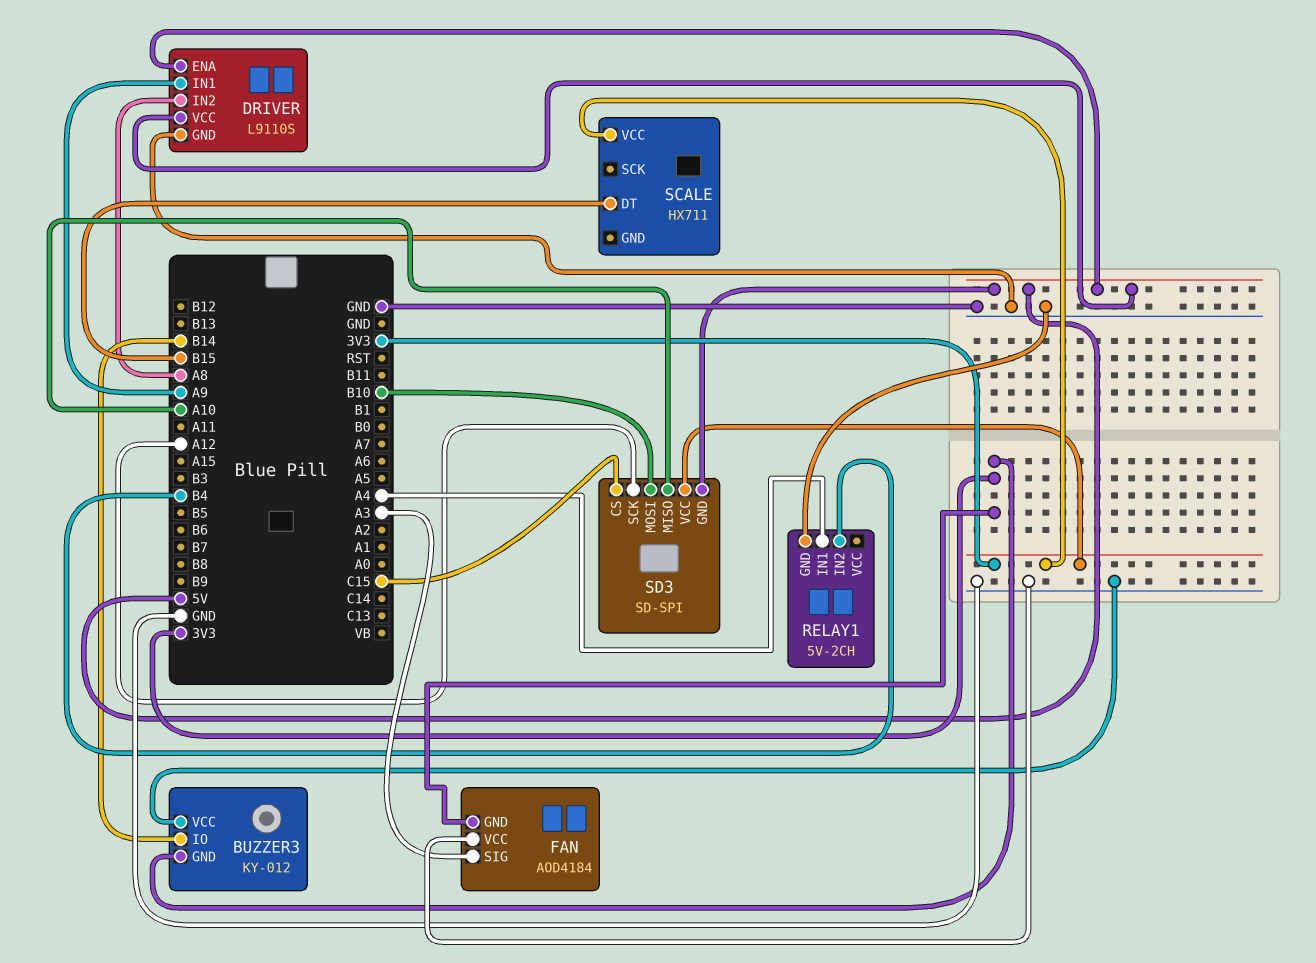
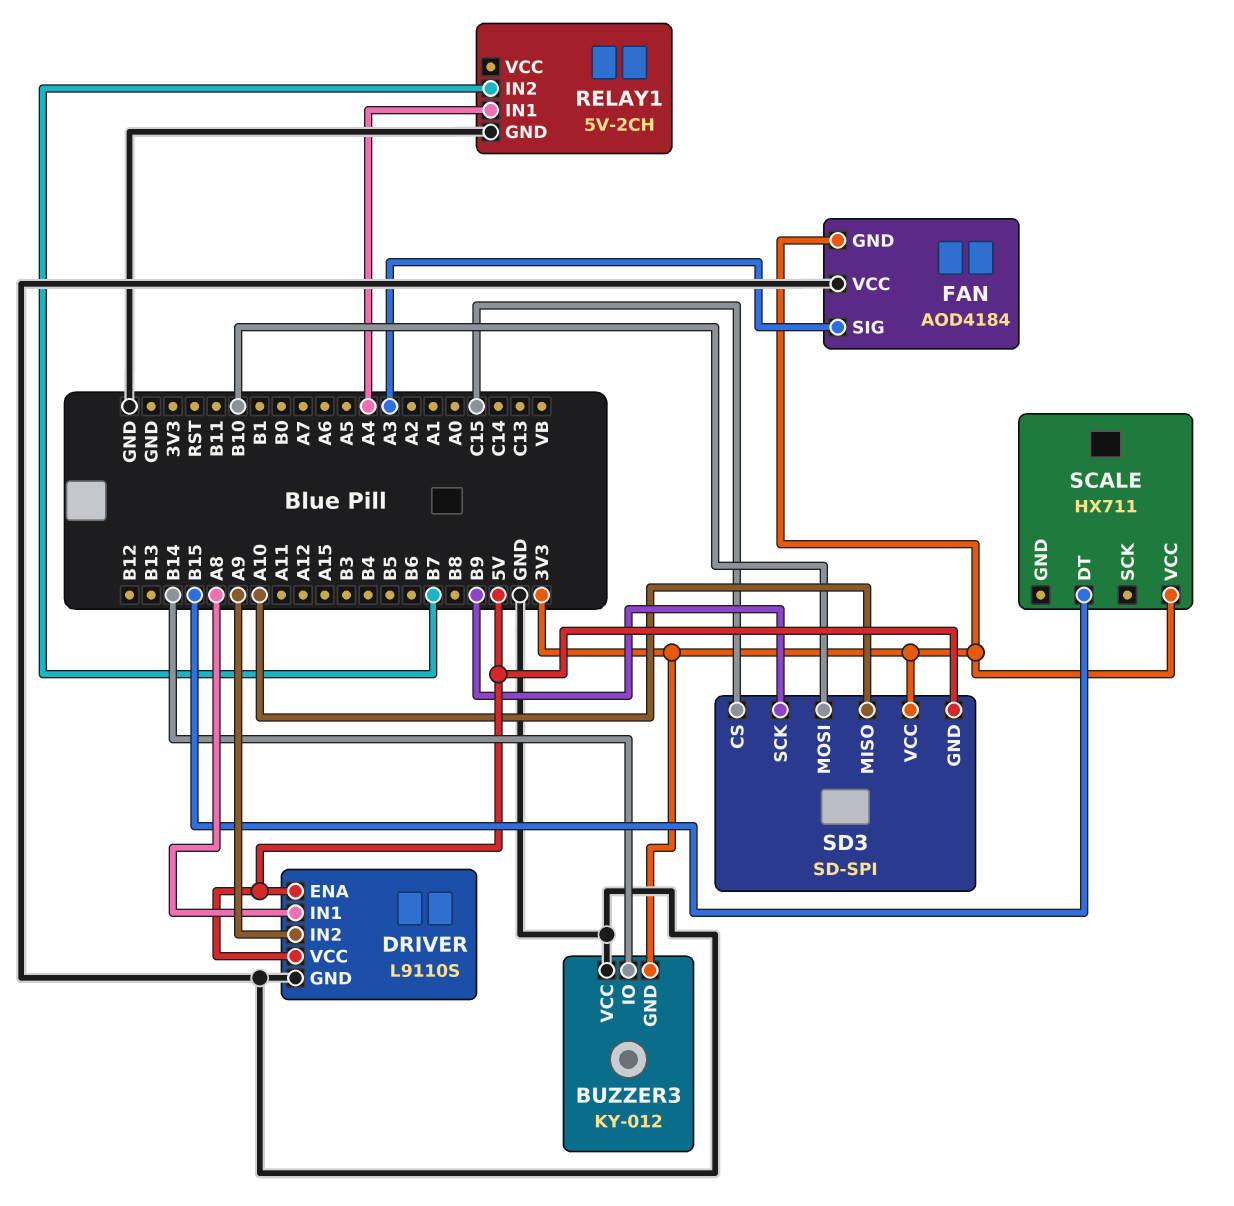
DRIVER pin IN1: A9 -> A8
DRIVER pin IN2: A8 -> A9
RELAY1 pin IN2: B4 -> B7
SD3 pin SCK: A12 -> B9

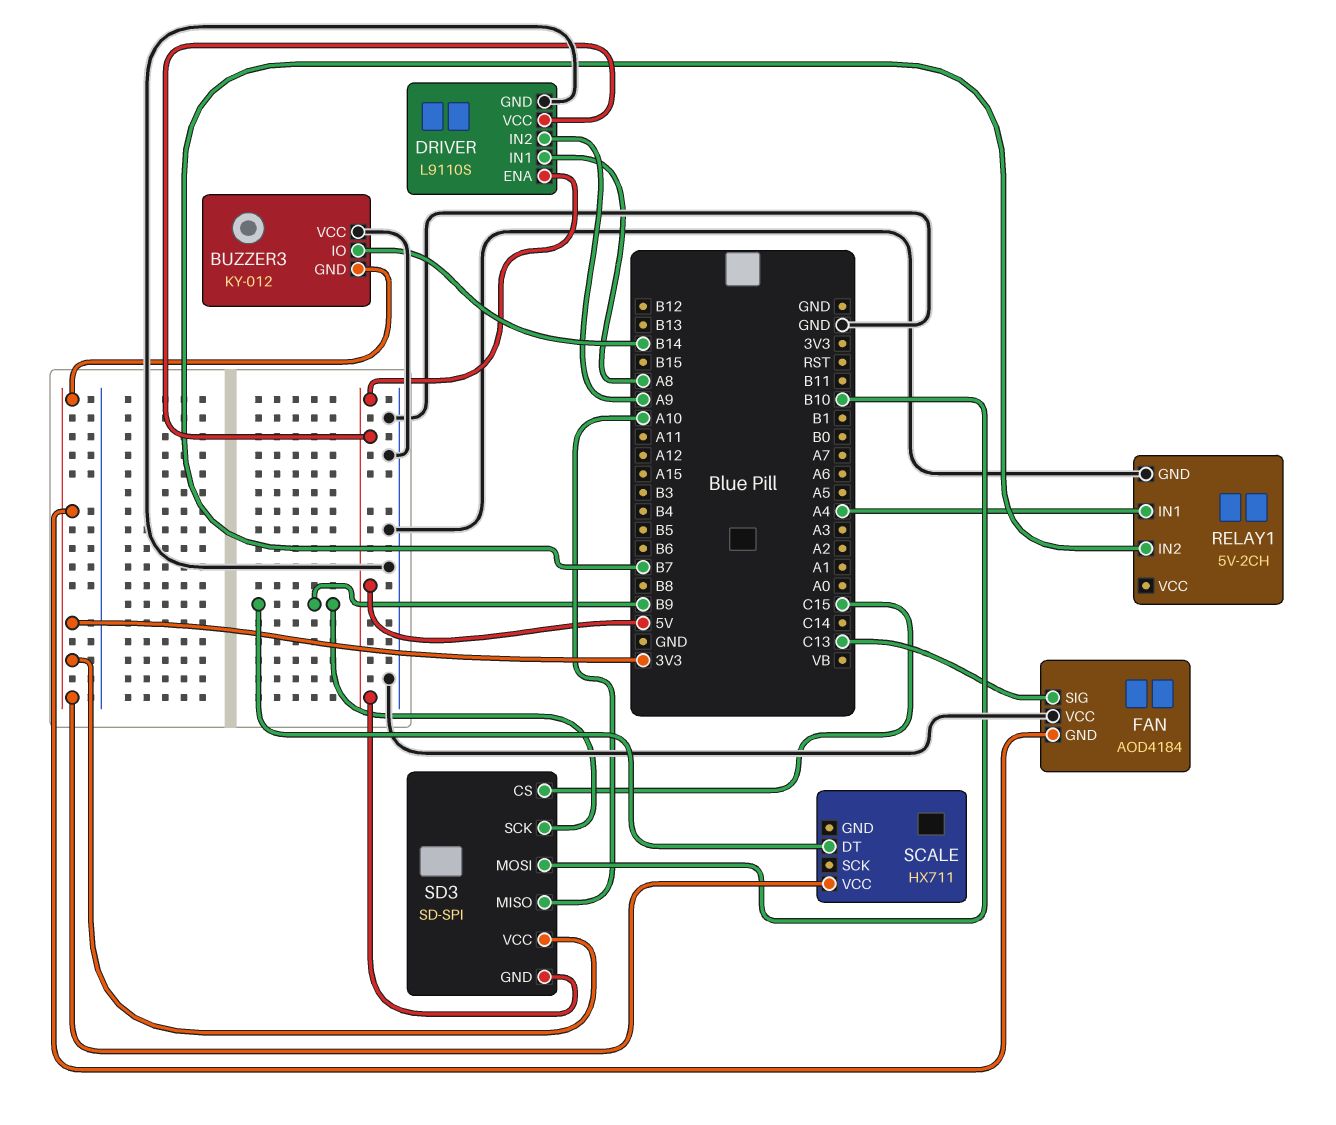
FAN pin SIG: A3 -> C13
SCALE pin DT: B15 -> B9

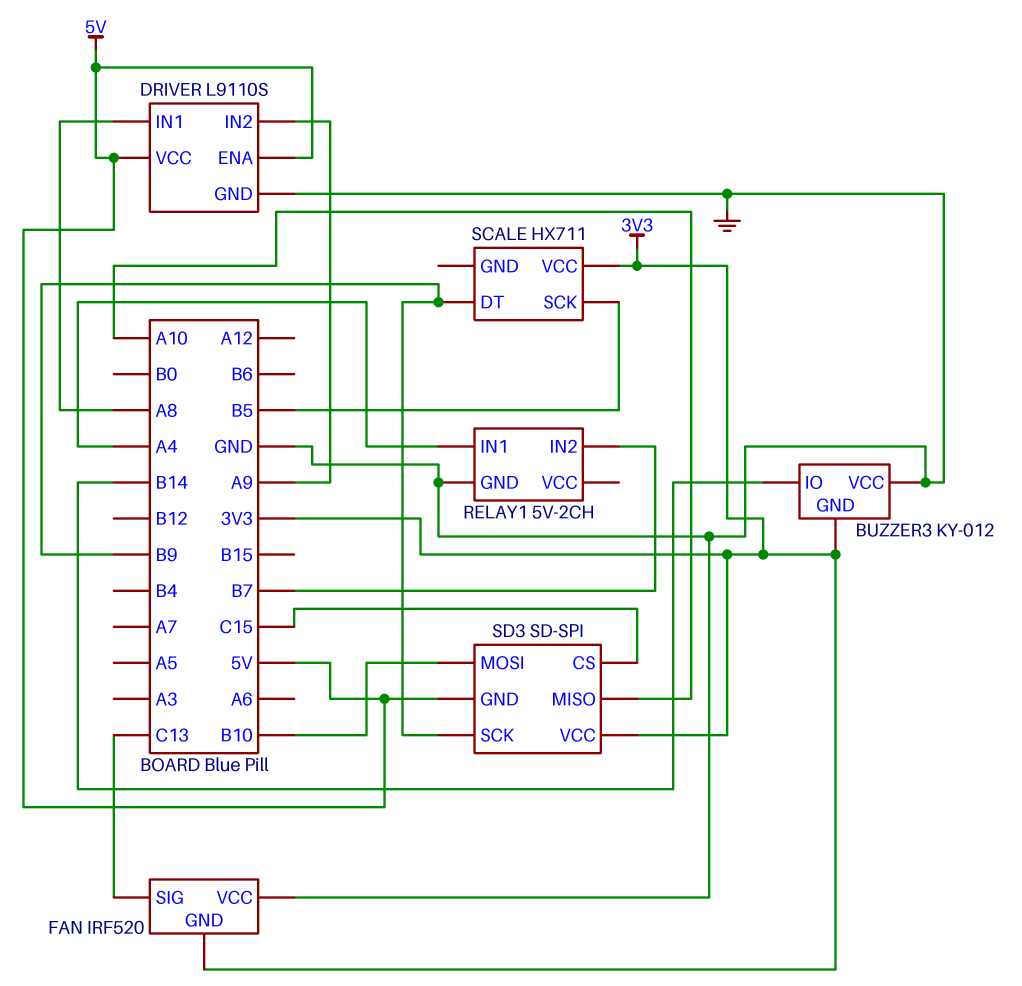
FAN: AOD4184 -> IRF520
SCALE pin SCK: none -> B5

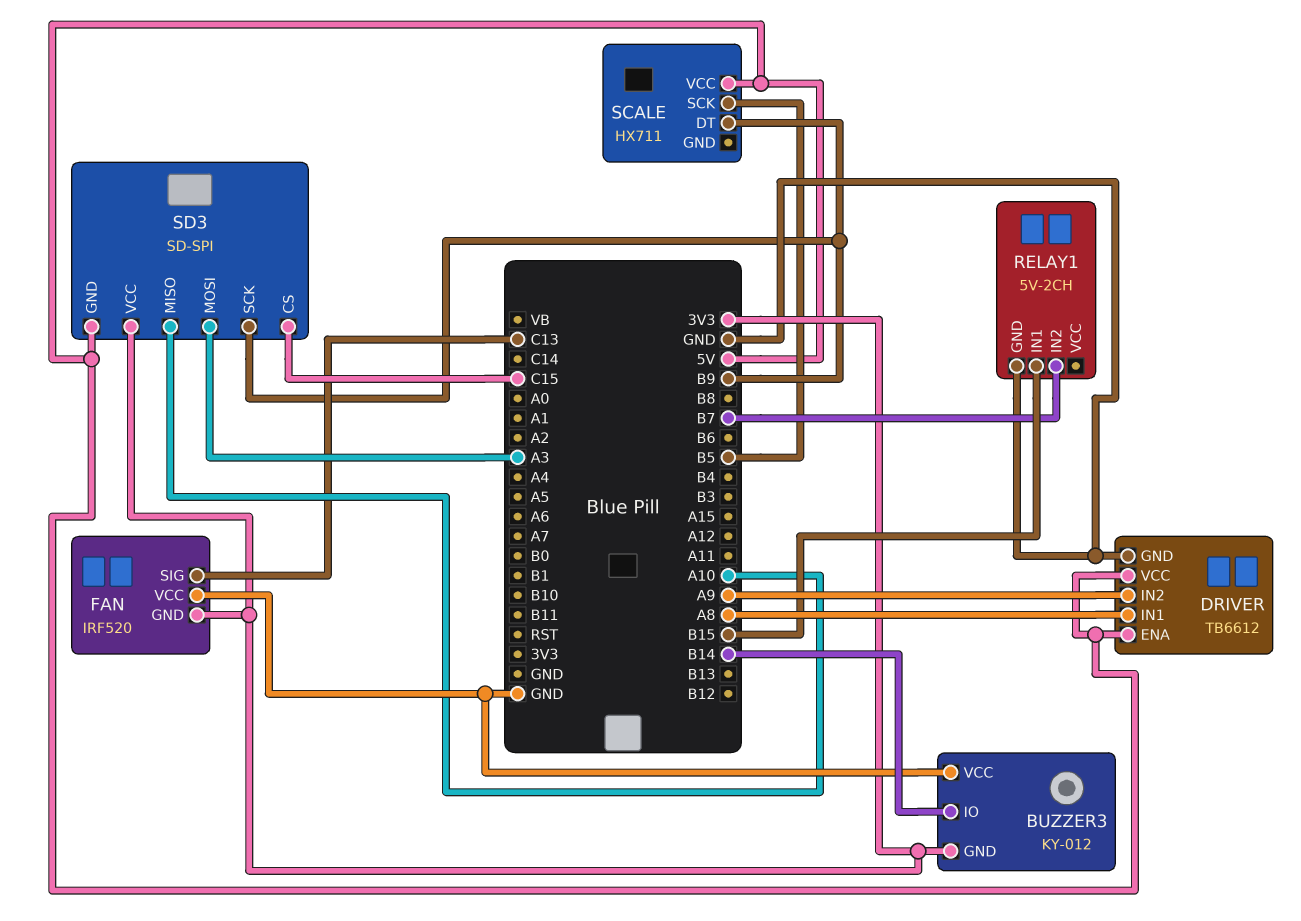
DRIVER: L9110S -> TB6612
RELAY1 pin IN1: A4 -> B15
SCALE pin VCC: 3V3 -> 5V
SD3 pin MOSI: B10 -> A3

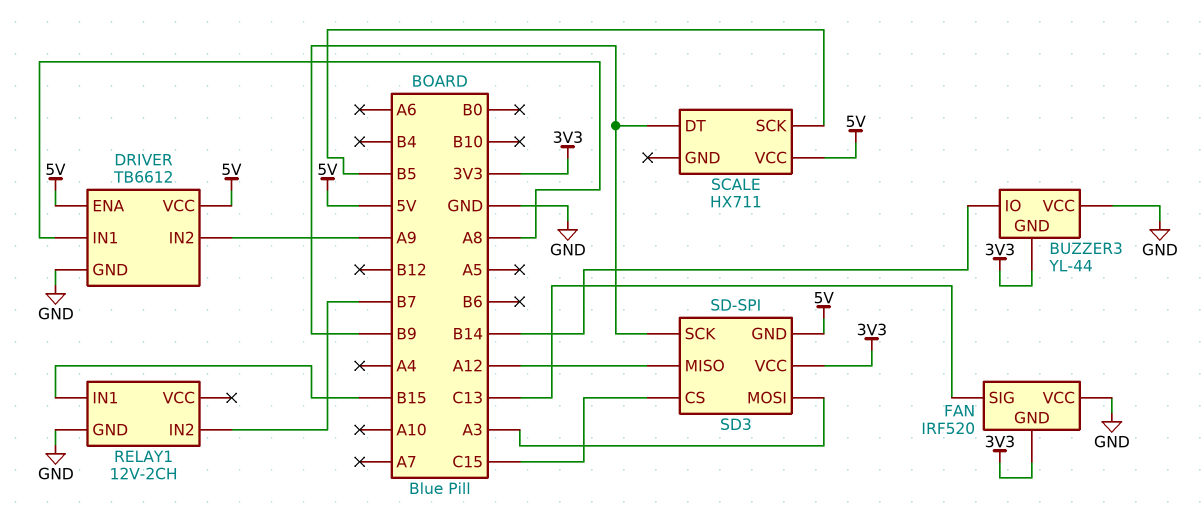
BUZZER3: KY-012 -> YL-44
RELAY1: 5V-2CH -> 12V-2CH
SD3 pin MISO: A10 -> A12

